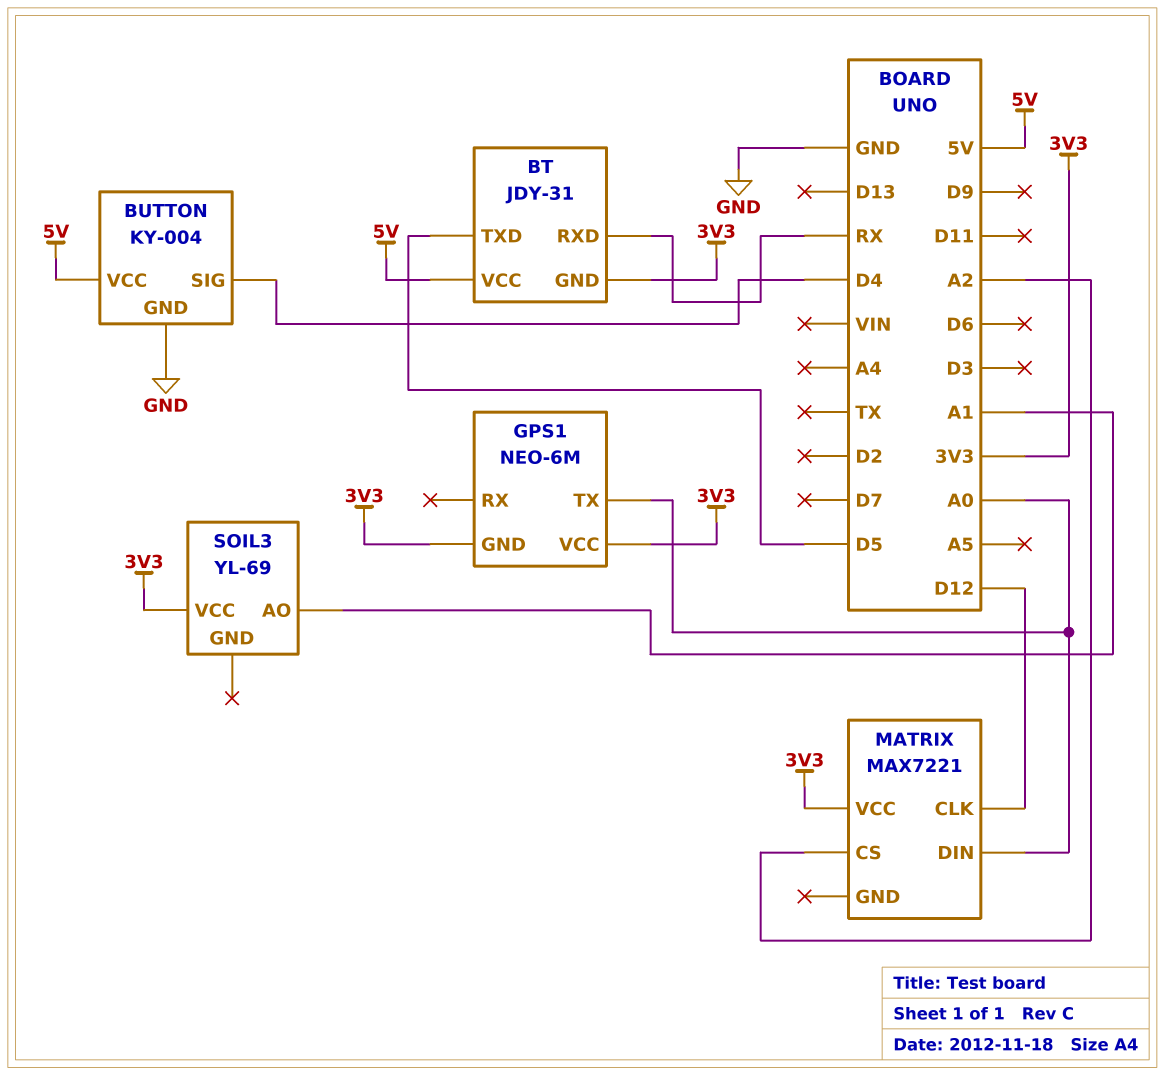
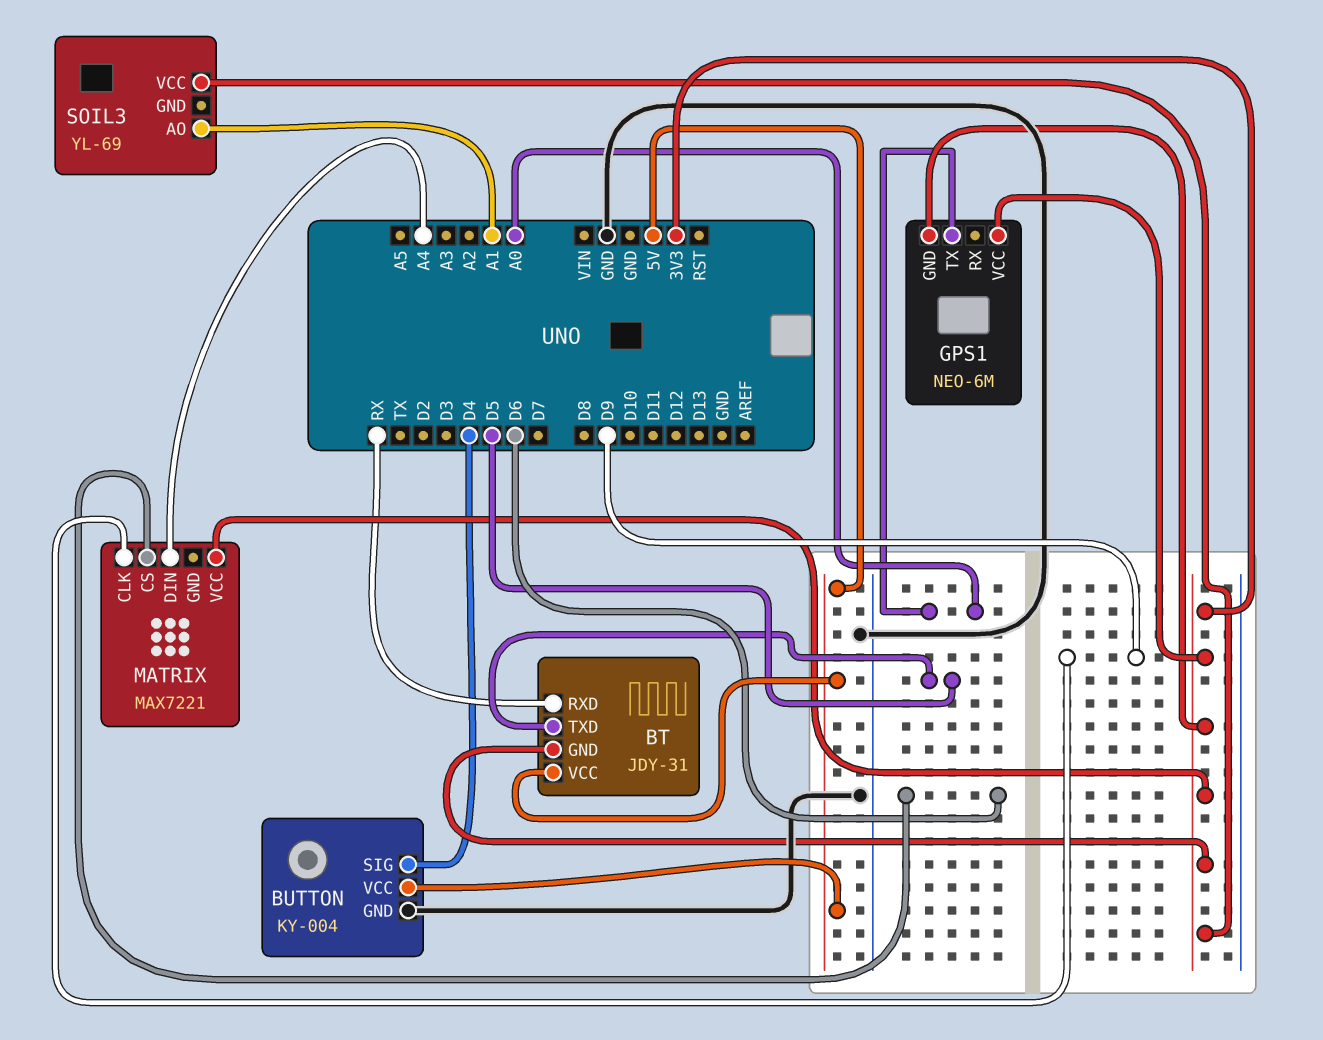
MATRIX pin CLK: D12 -> D9
MATRIX pin CS: A2 -> D6
MATRIX pin DIN: A0 -> A4

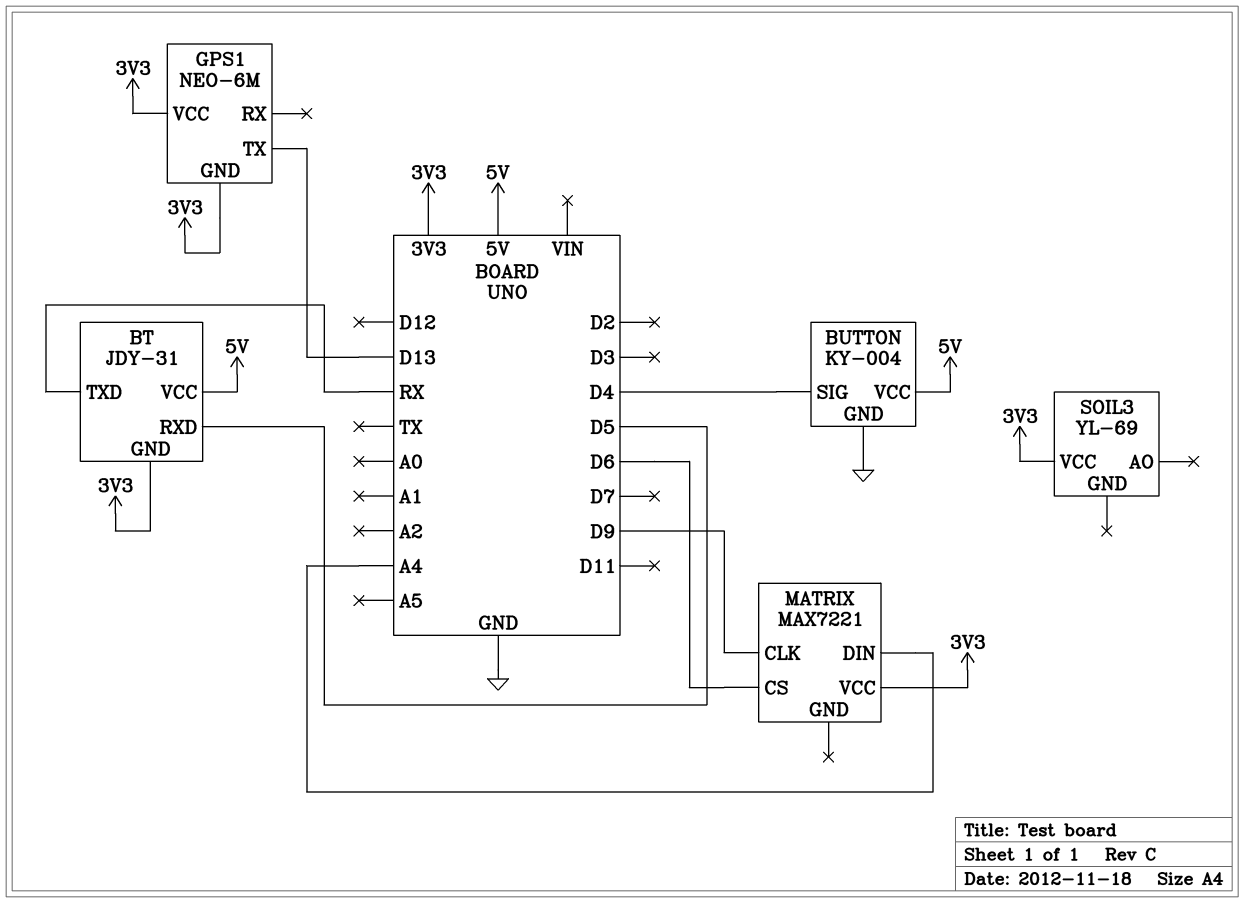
BT pin RXD: RX -> D5
BT pin TXD: D5 -> RX
GPS1 pin TX: A0 -> D13
SOIL3 pin AO: A1 -> none

